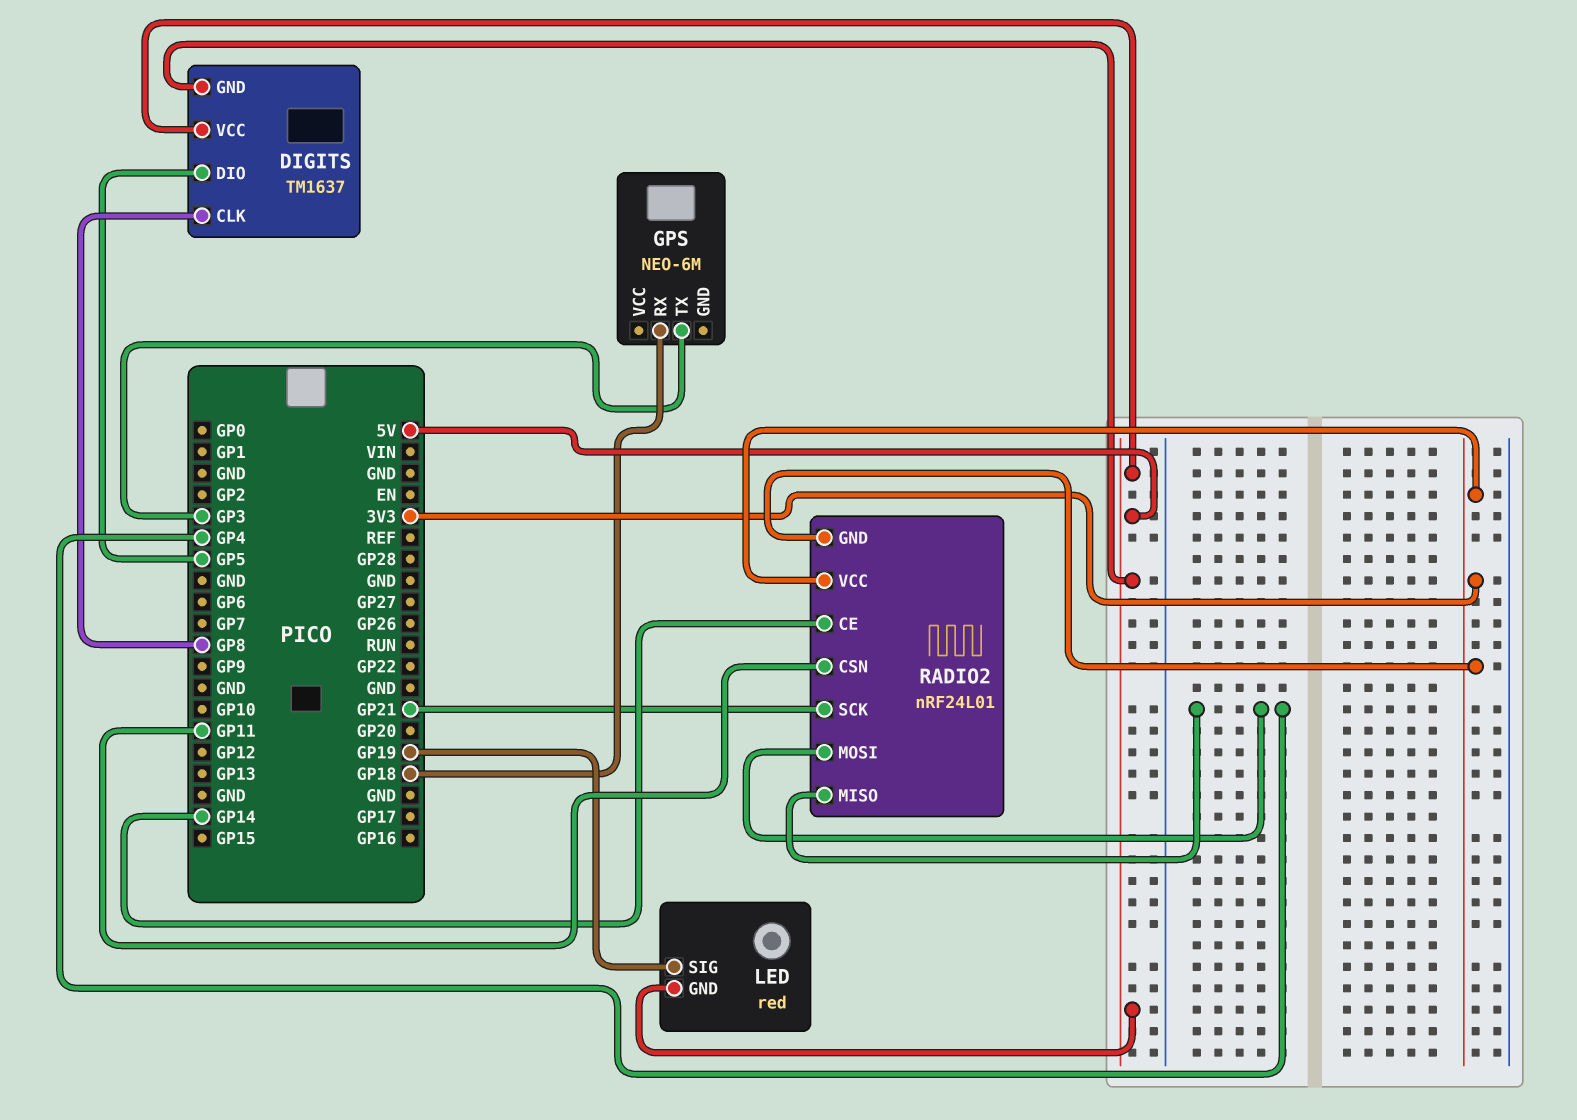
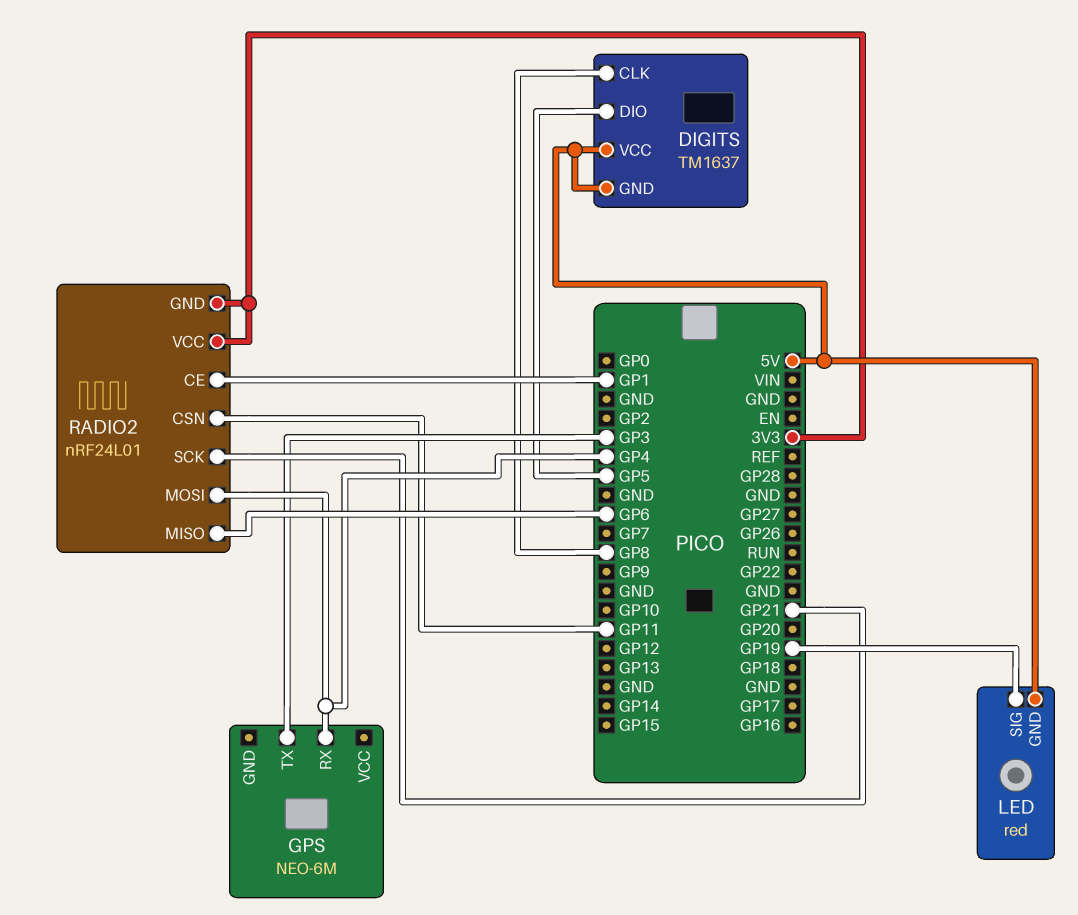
GPS pin RX: GP18 -> GP4
RADIO2 pin CE: GP14 -> GP1
RADIO2 pin MISO: GP4 -> GP6

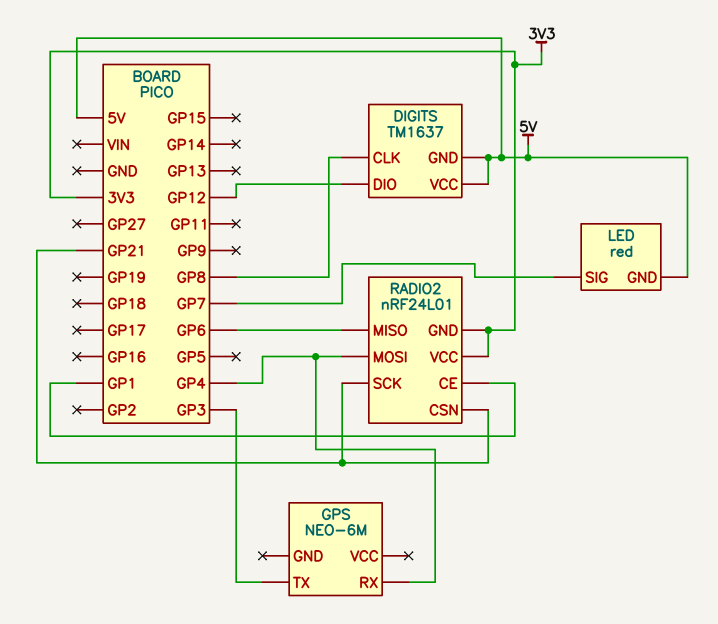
DIGITS pin DIO: GP5 -> GP12
LED pin SIG: GP19 -> GP7
RADIO2 pin CSN: GP11 -> GP21

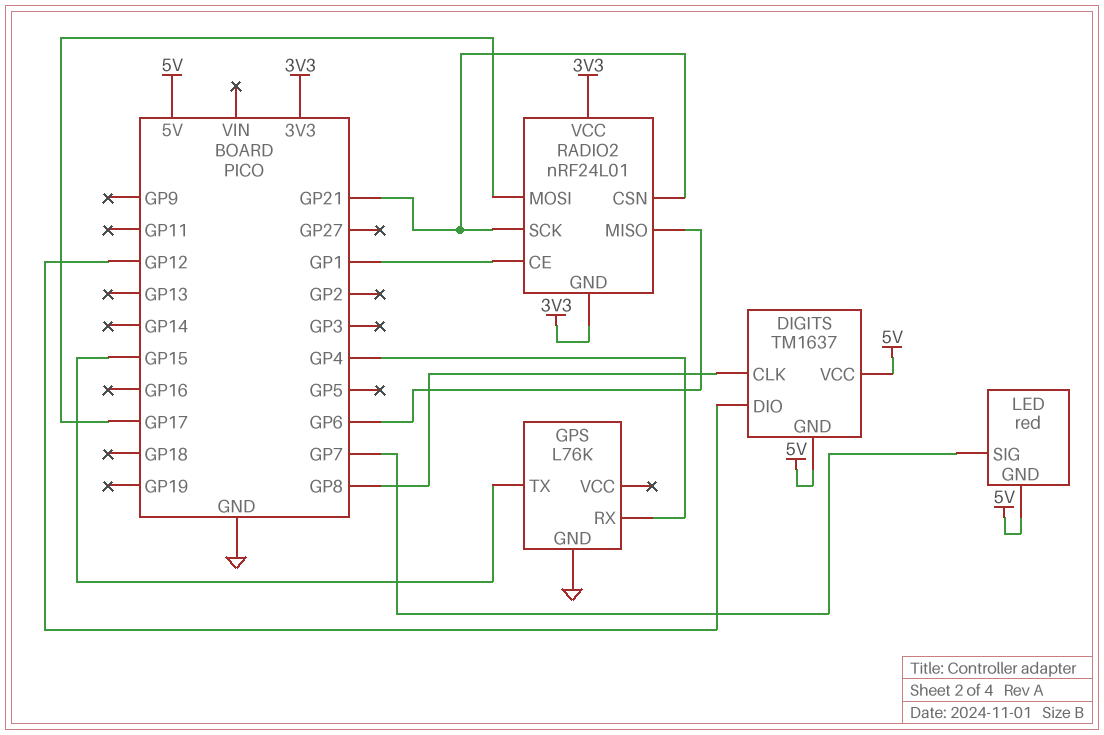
GPS: NEO-6M -> L76K
GPS pin GND: none -> GND
GPS pin TX: GP3 -> GP15
RADIO2 pin MOSI: GP4 -> GP17

